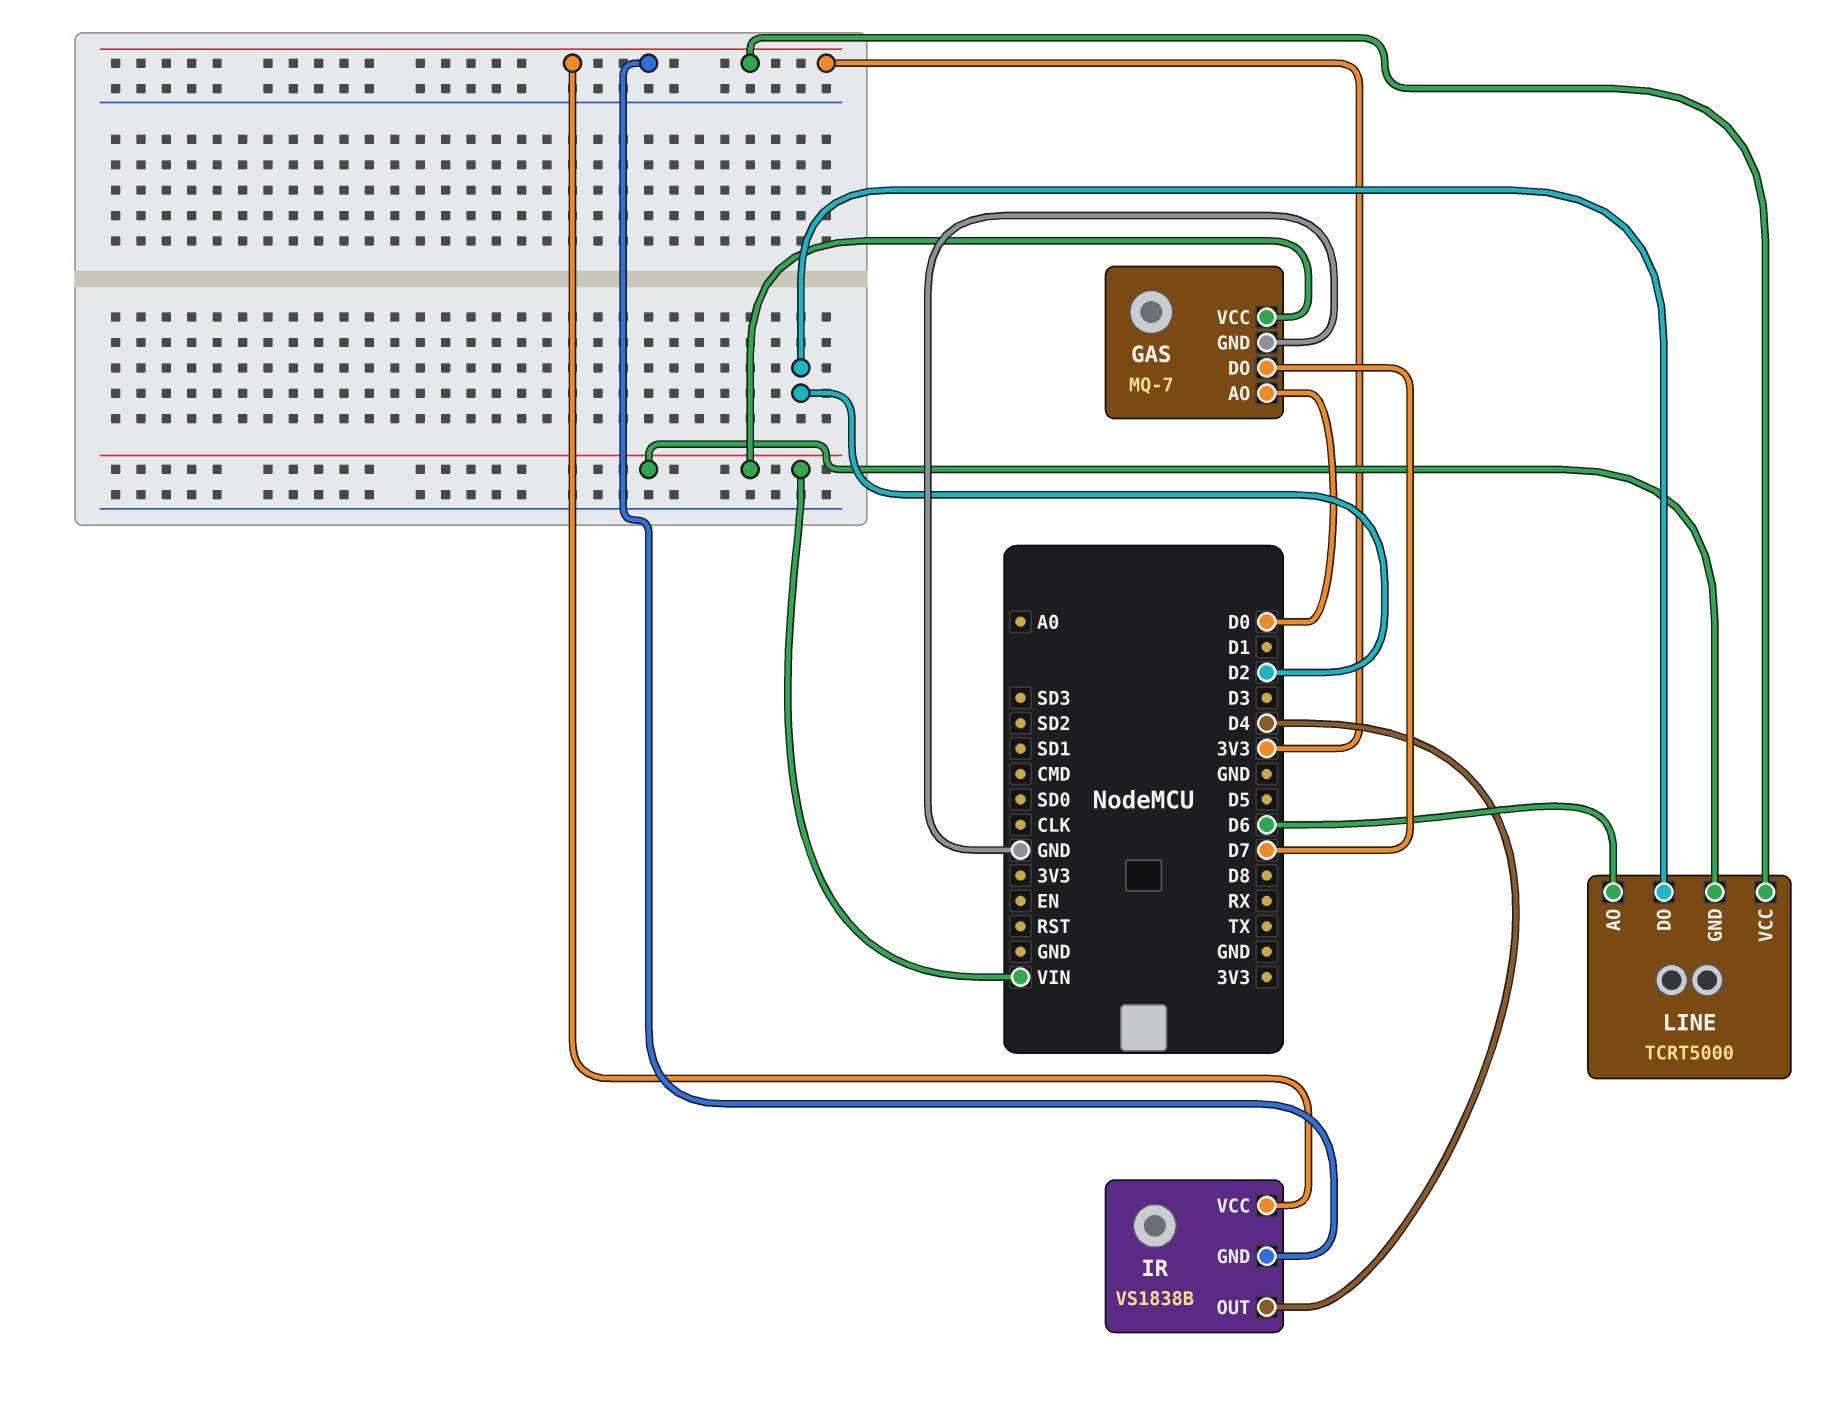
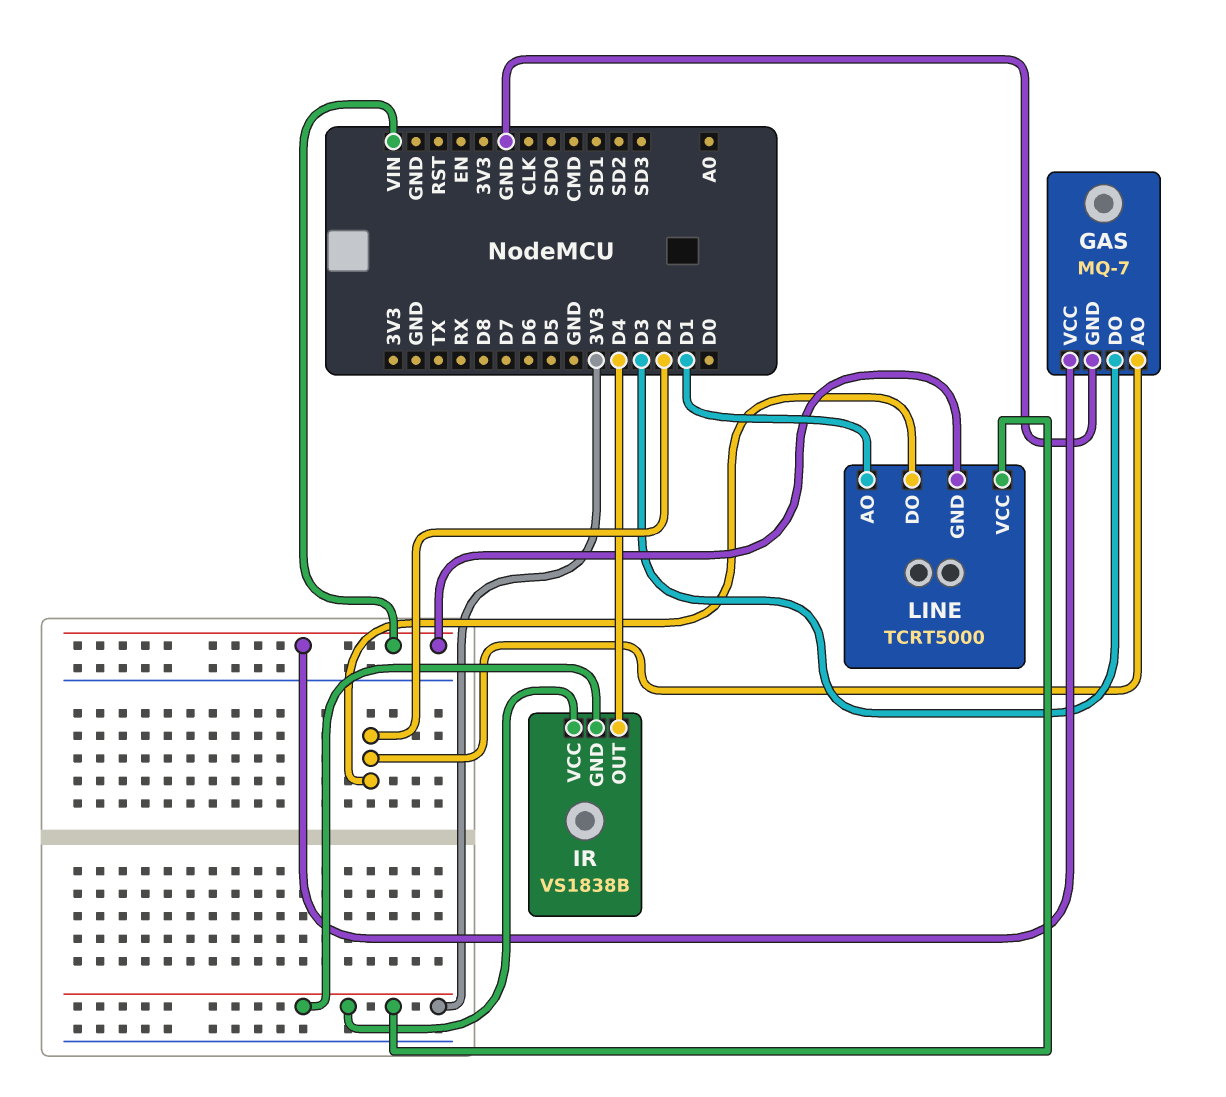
GAS pin AO: D0 -> D2
GAS pin DO: D7 -> D3
LINE pin AO: D6 -> D1

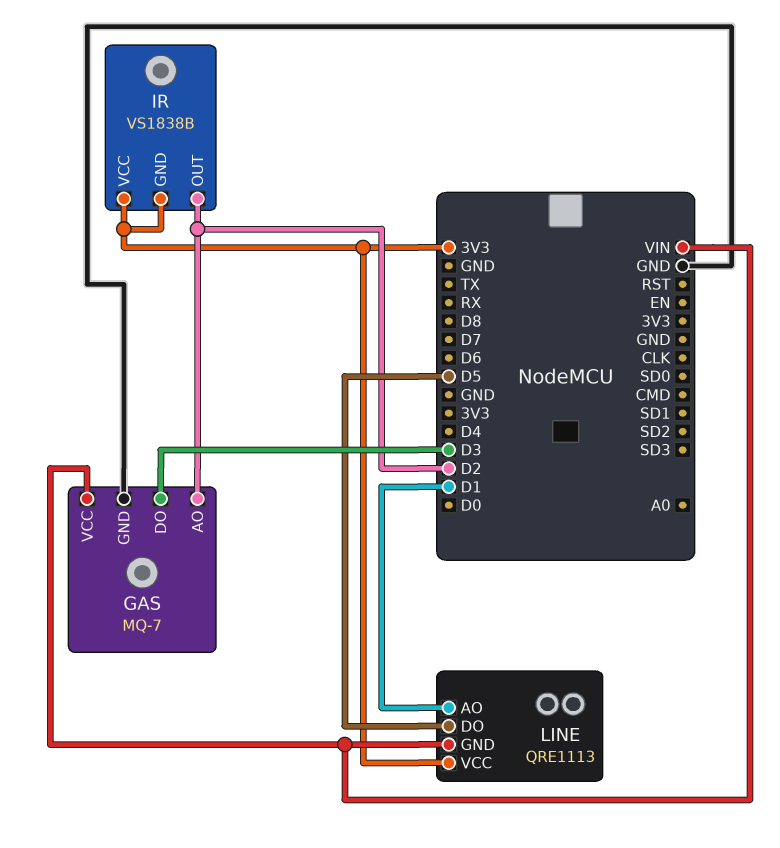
IR pin OUT: D4 -> D2
LINE: TCRT5000 -> QRE1113
LINE pin DO: D2 -> D5

